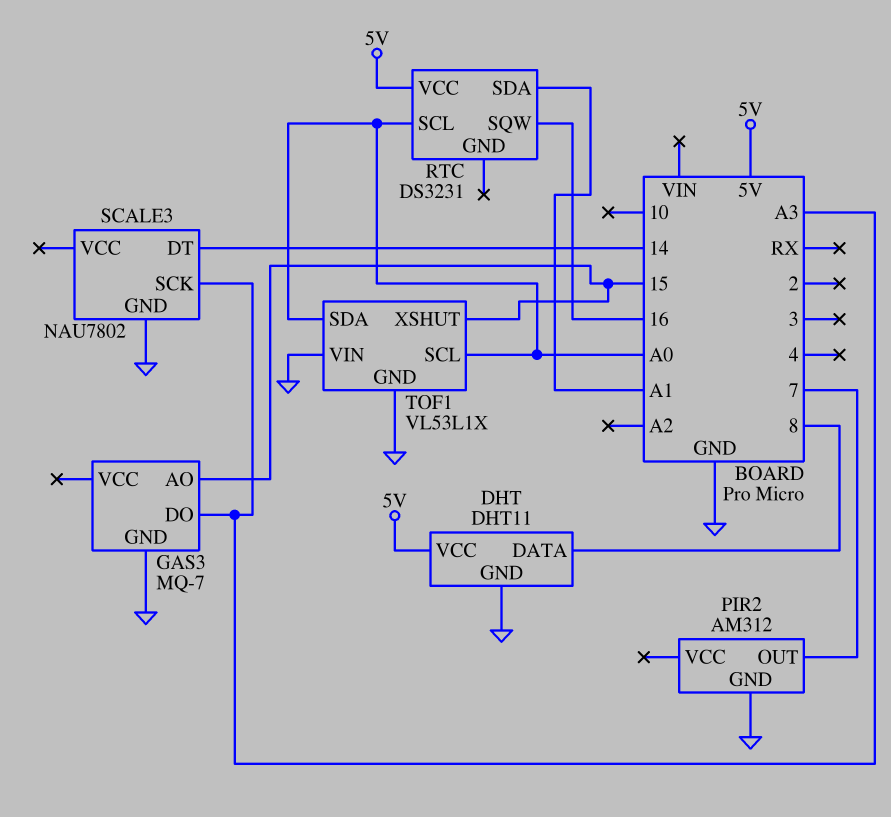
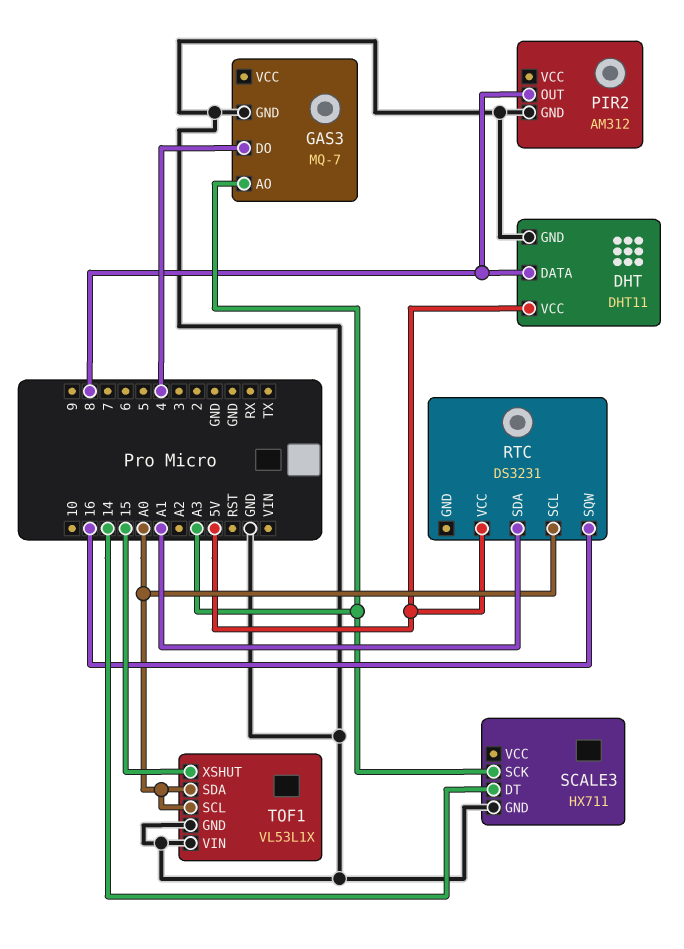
GAS3 pin AO: 15 -> A3
GAS3 pin DO: A3 -> 4
PIR2 pin OUT: 7 -> 8
SCALE3: NAU7802 -> HX711

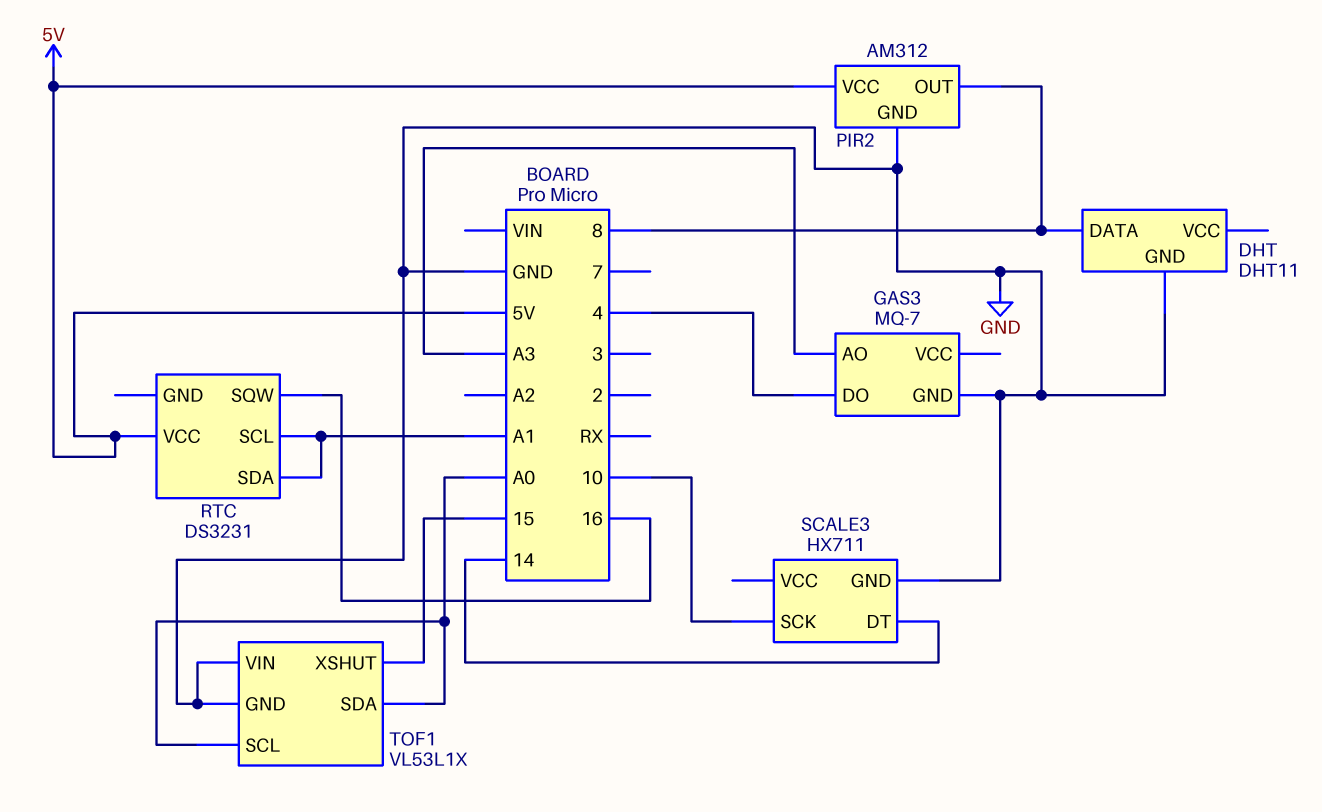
DHT pin VCC: 5V -> none
PIR2 pin VCC: none -> 5V
RTC pin SCL: A0 -> A1
SCALE3 pin SCK: A3 -> 10

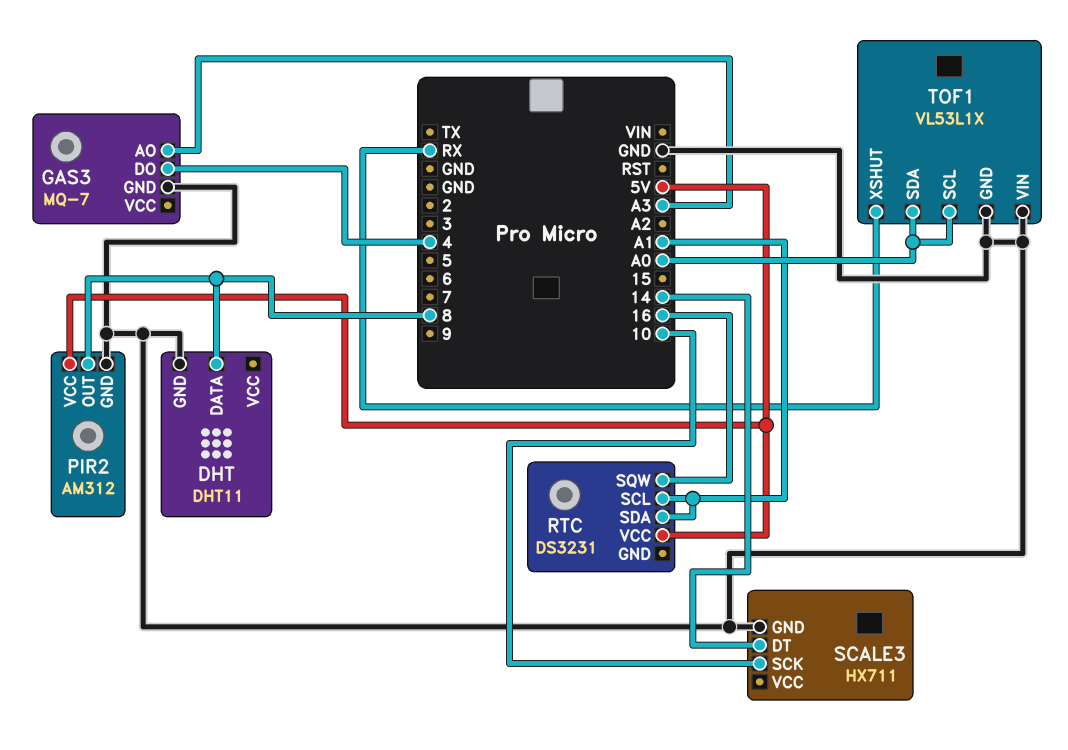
TOF1 pin XSHUT: 15 -> RX

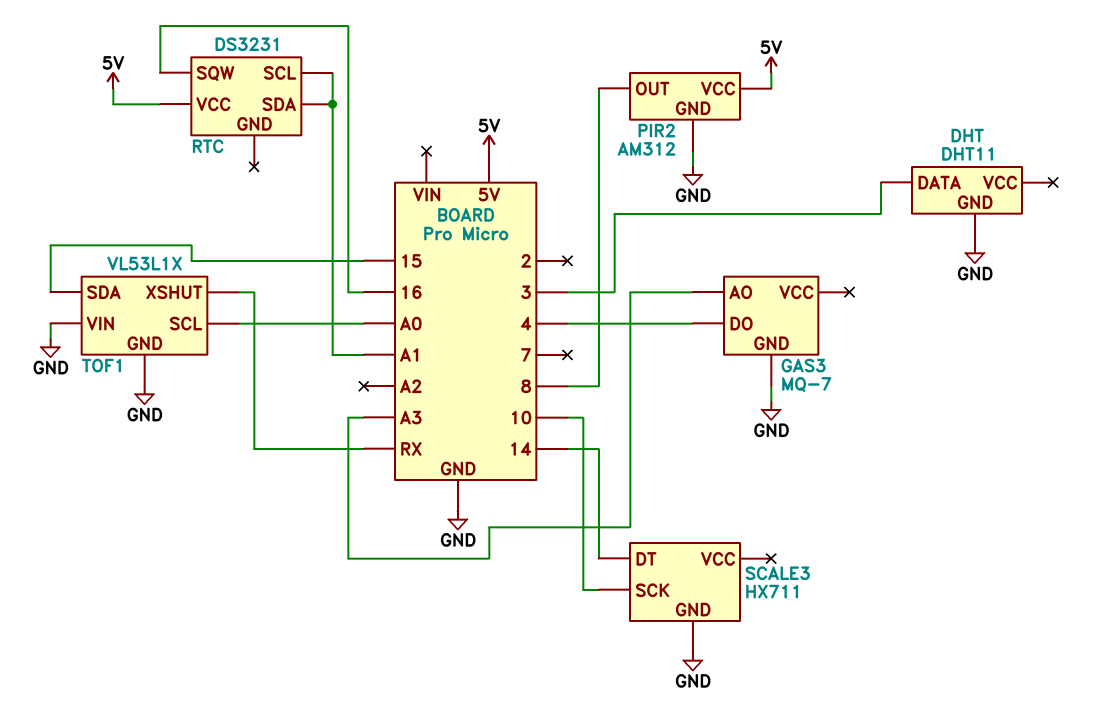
DHT pin DATA: 8 -> 3
TOF1 pin SDA: A0 -> 15

